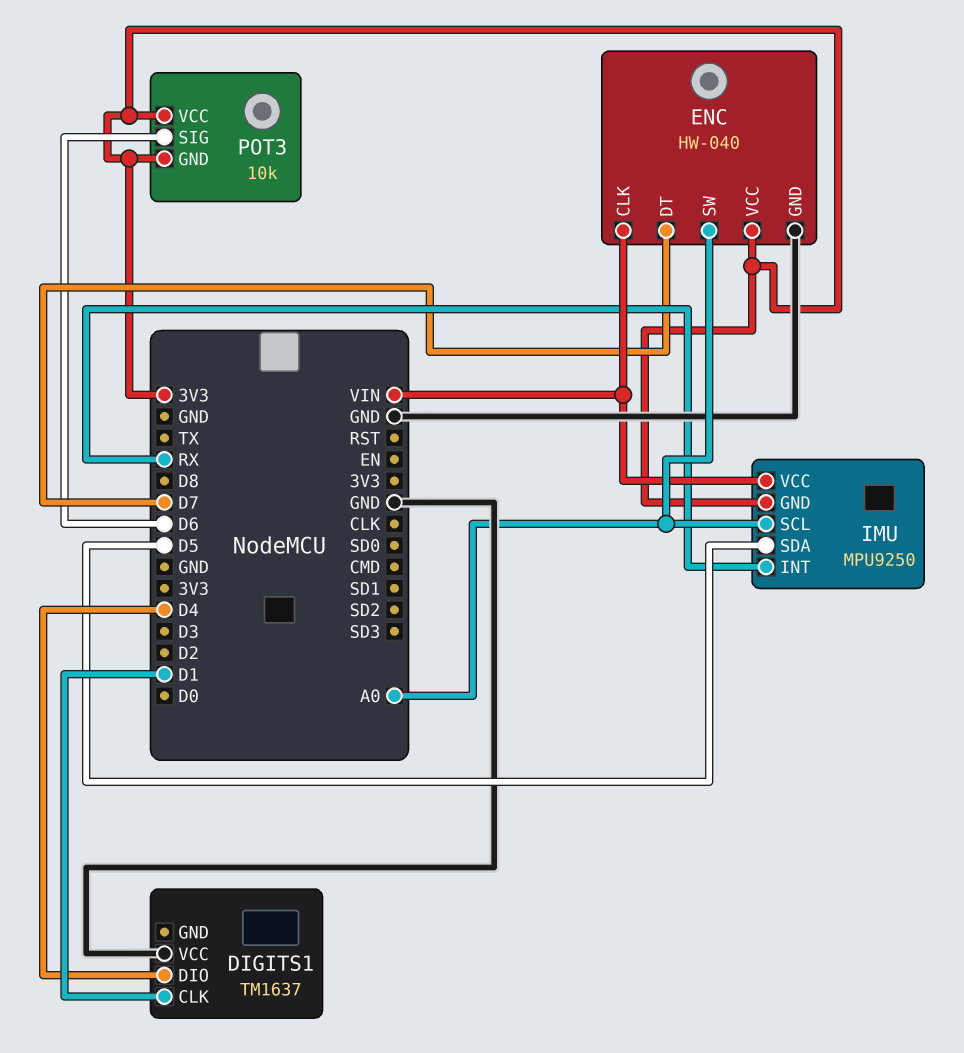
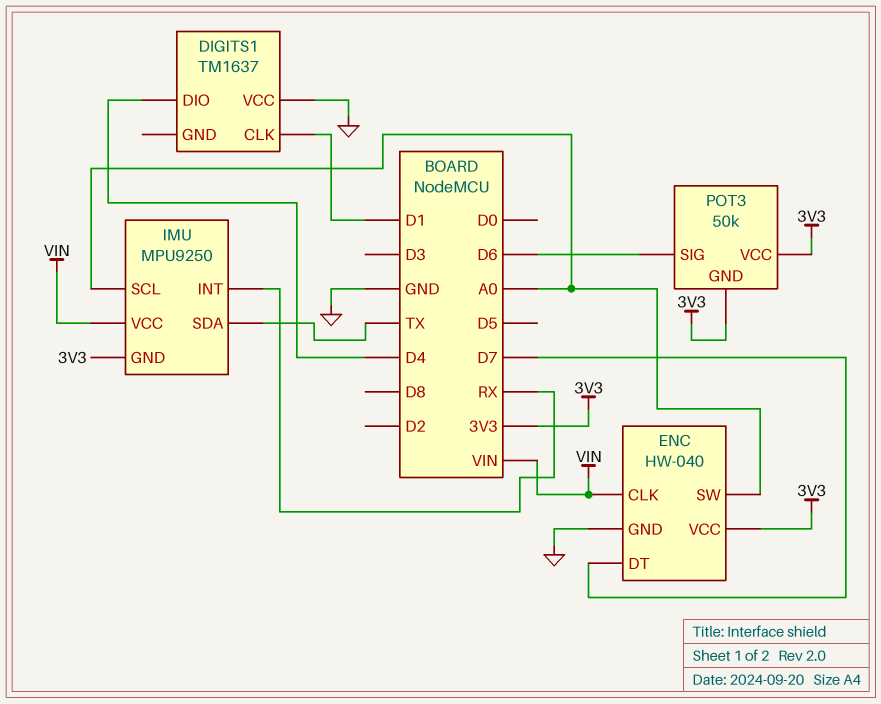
IMU pin SDA: D5 -> TX
POT3: 10k -> 50k

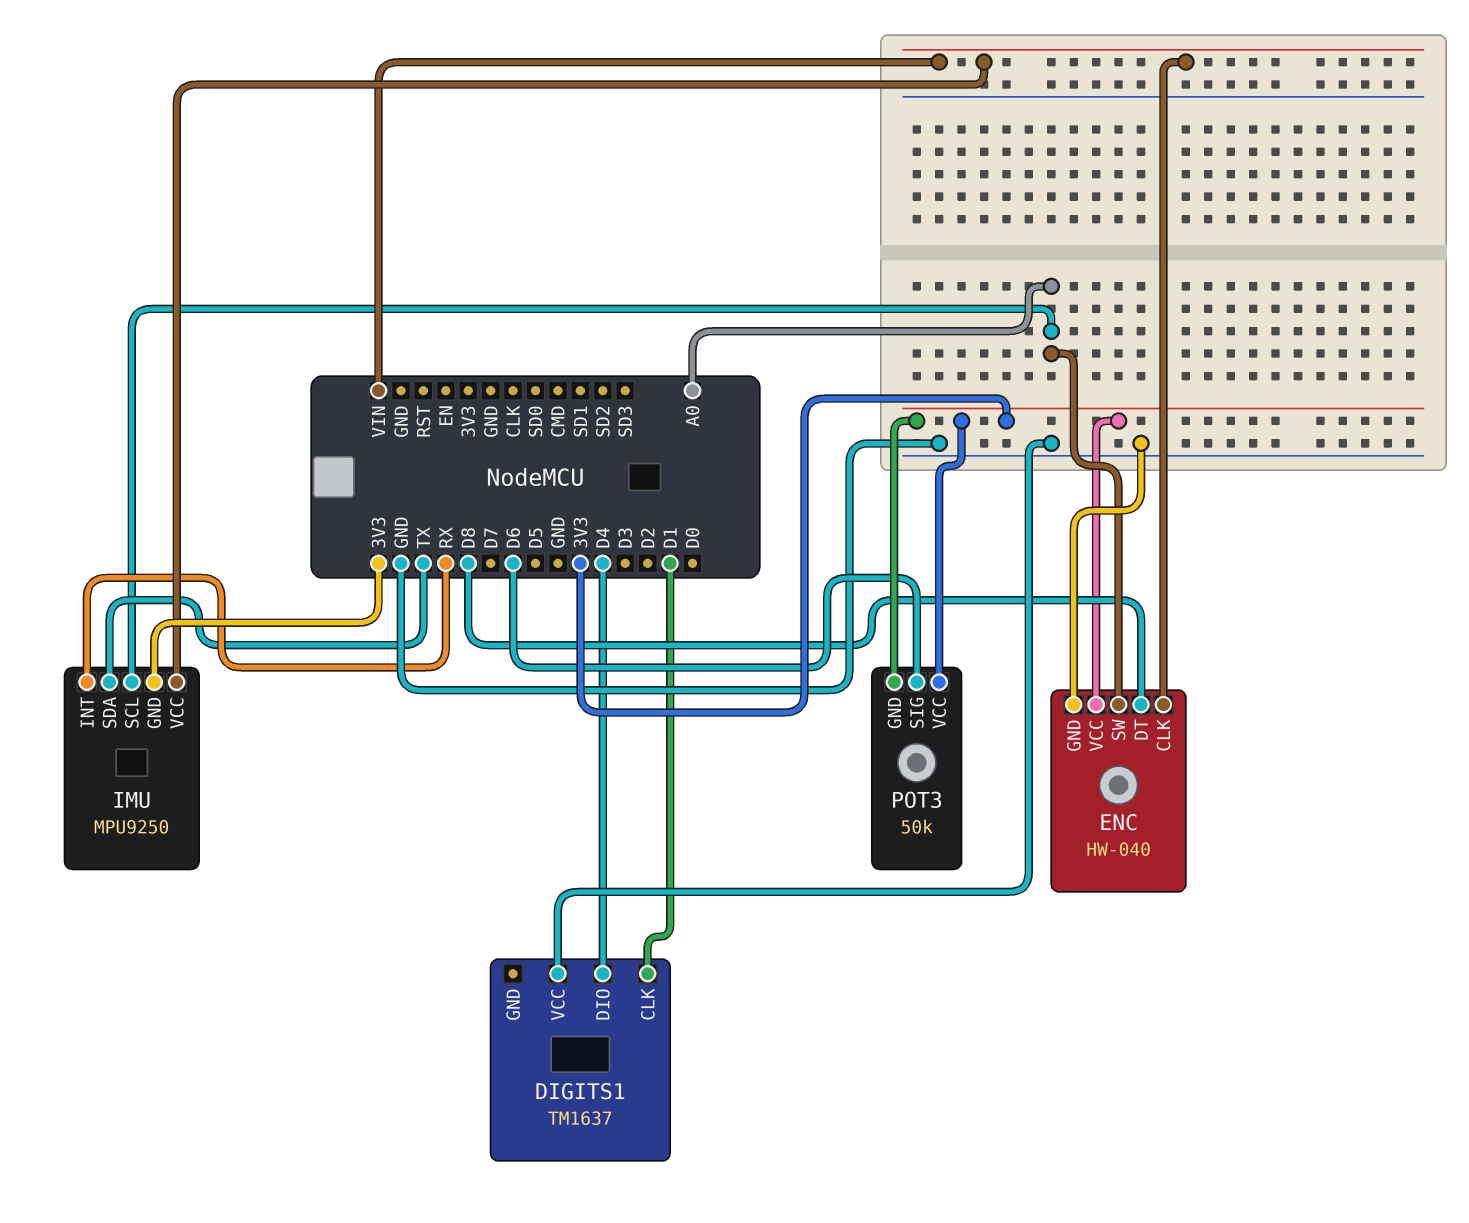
ENC pin DT: D7 -> D8

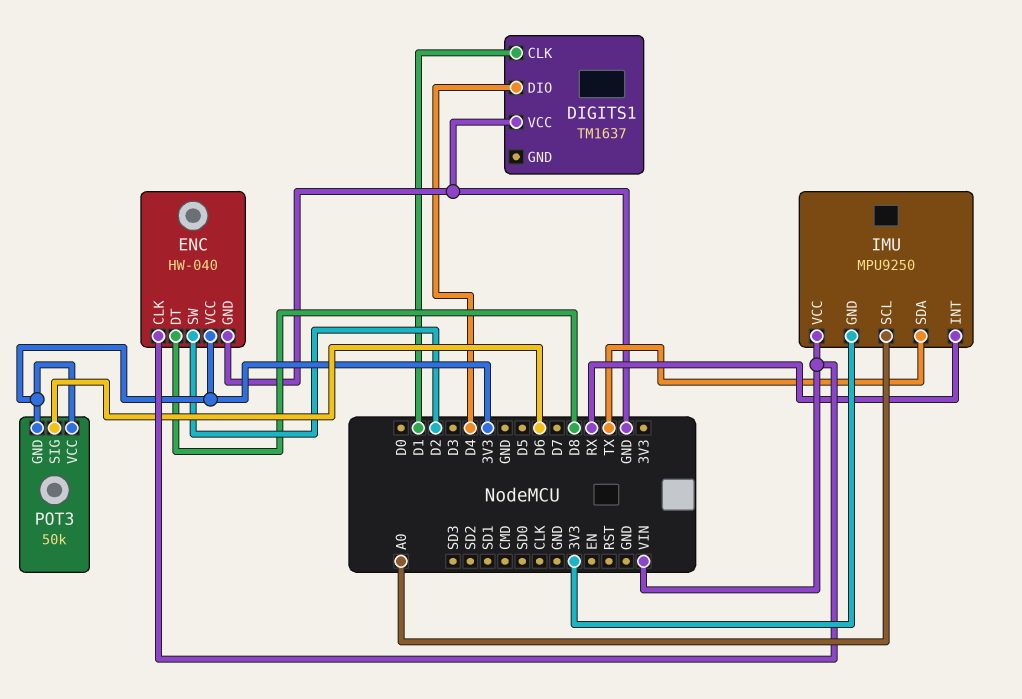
ENC pin SW: A0 -> D2

